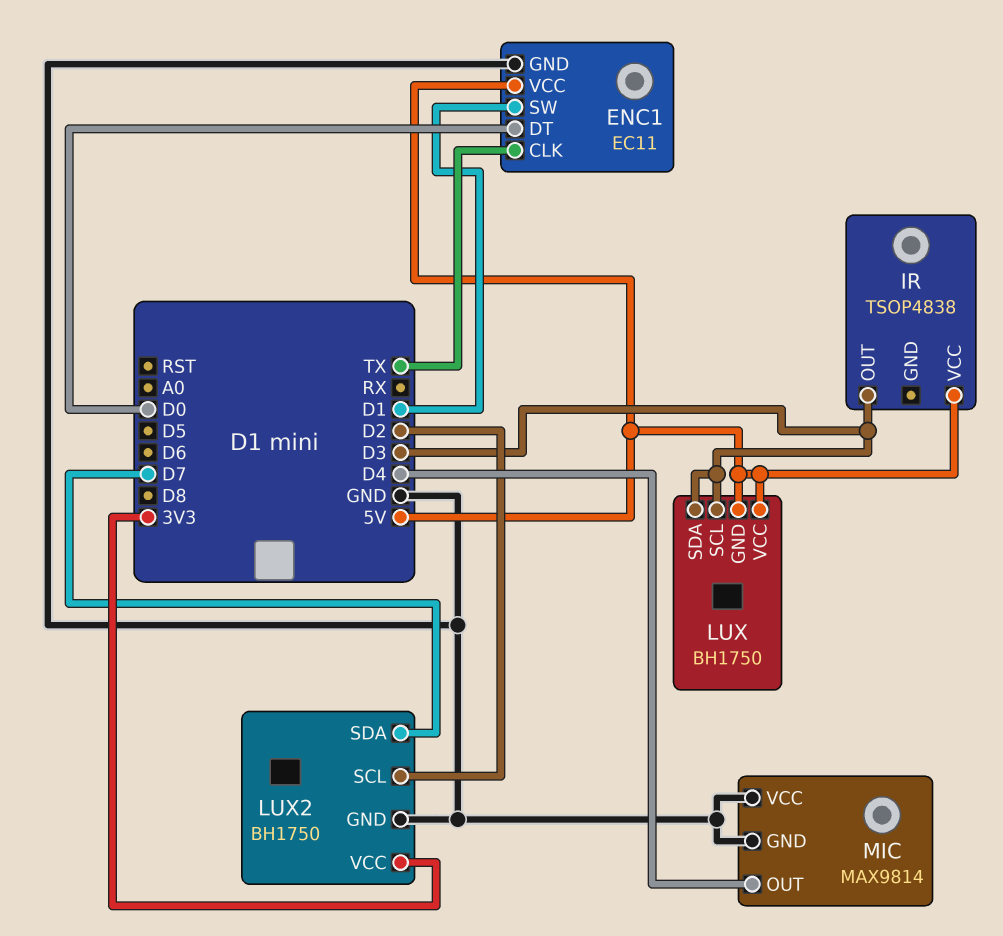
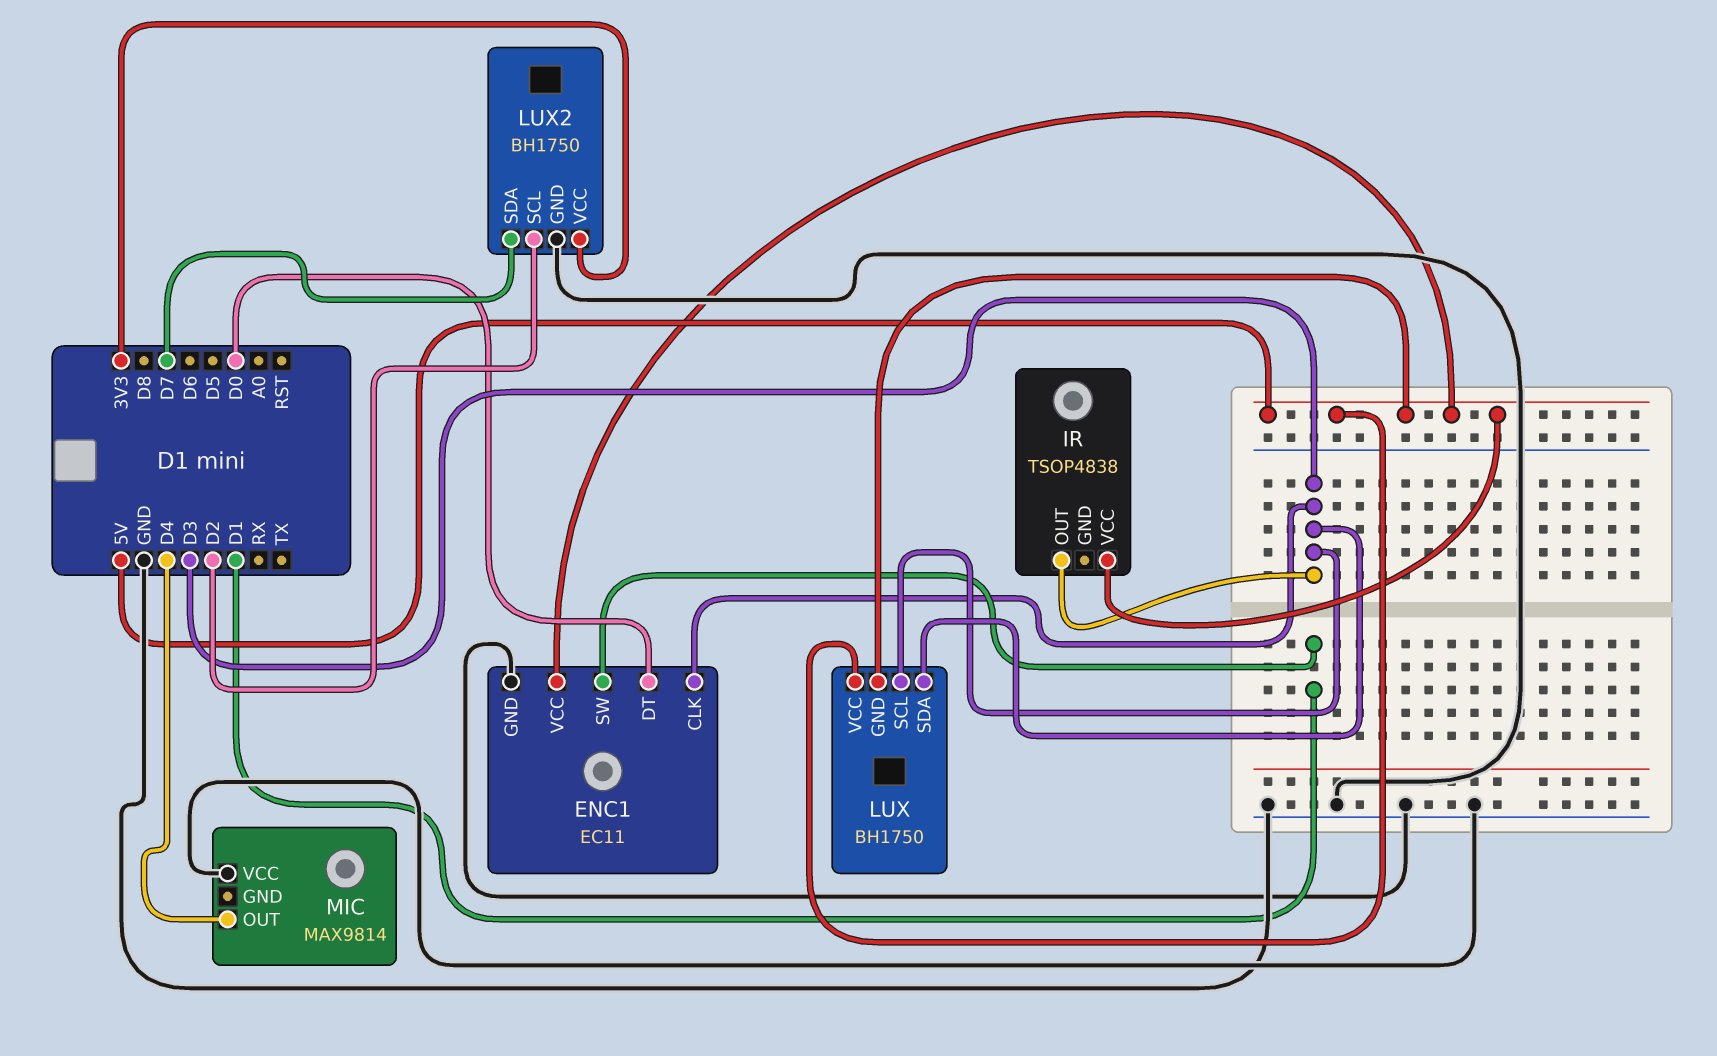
ENC1 pin CLK: TX -> D3
MIC pin GND: GND -> none

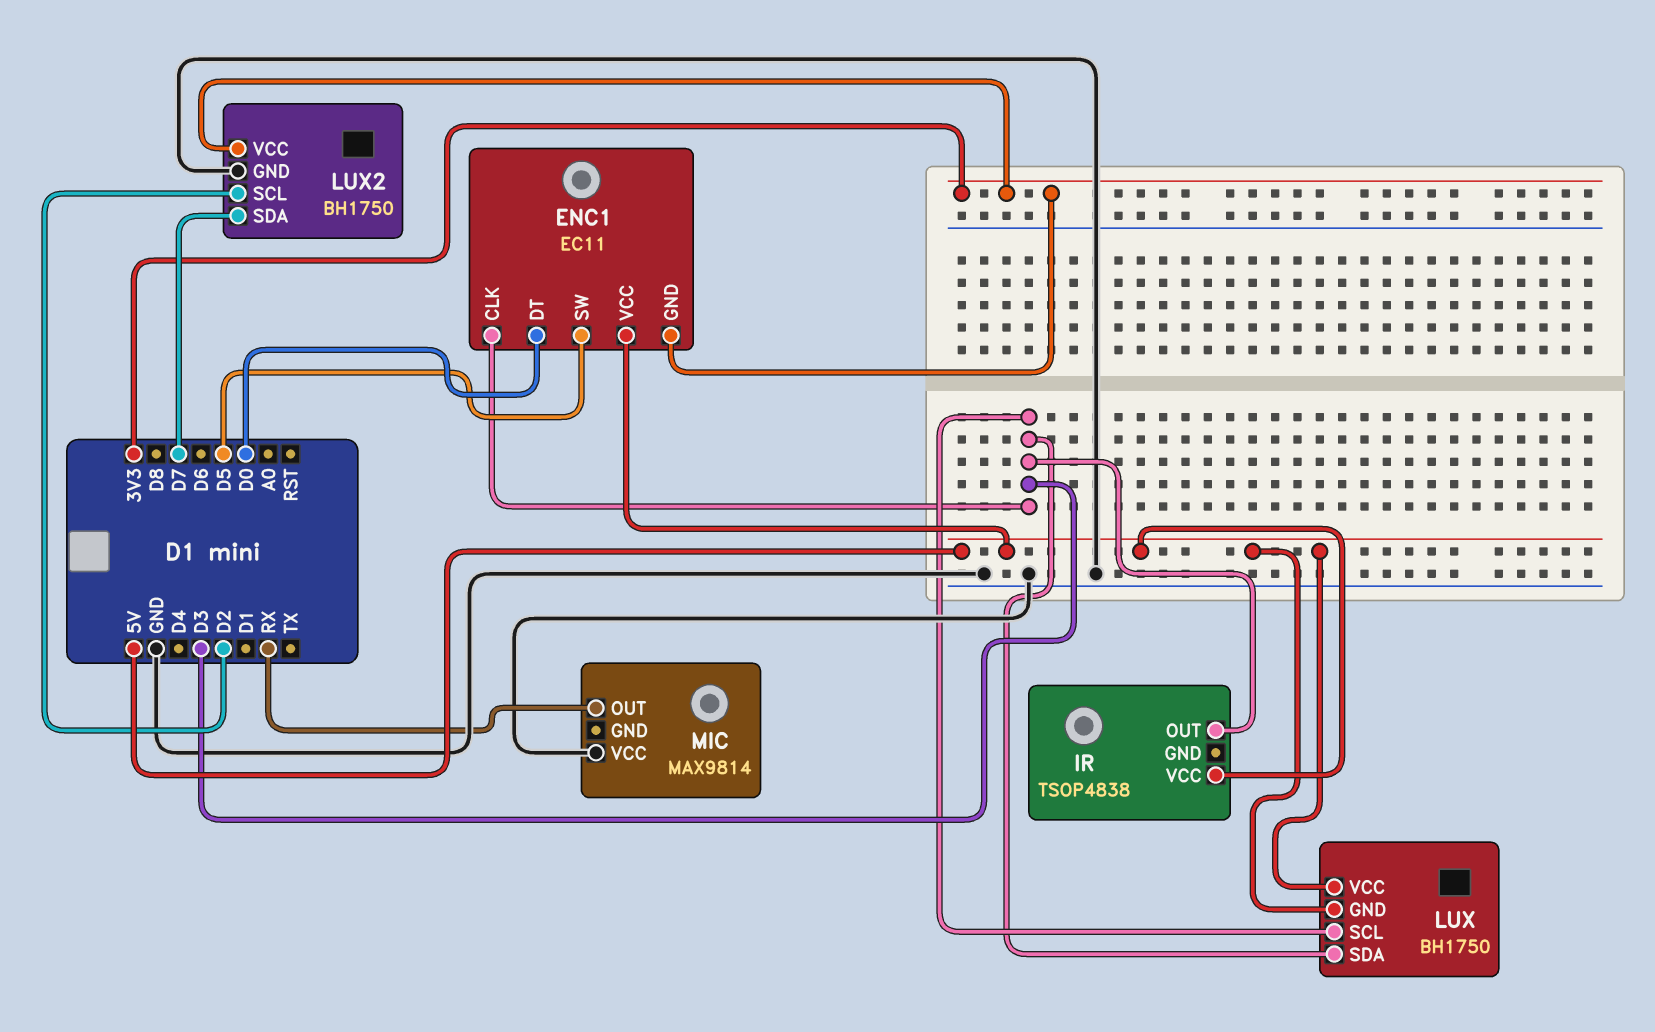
ENC1 pin GND: GND -> 3V3
ENC1 pin SW: D1 -> D5
MIC pin OUT: D4 -> RX

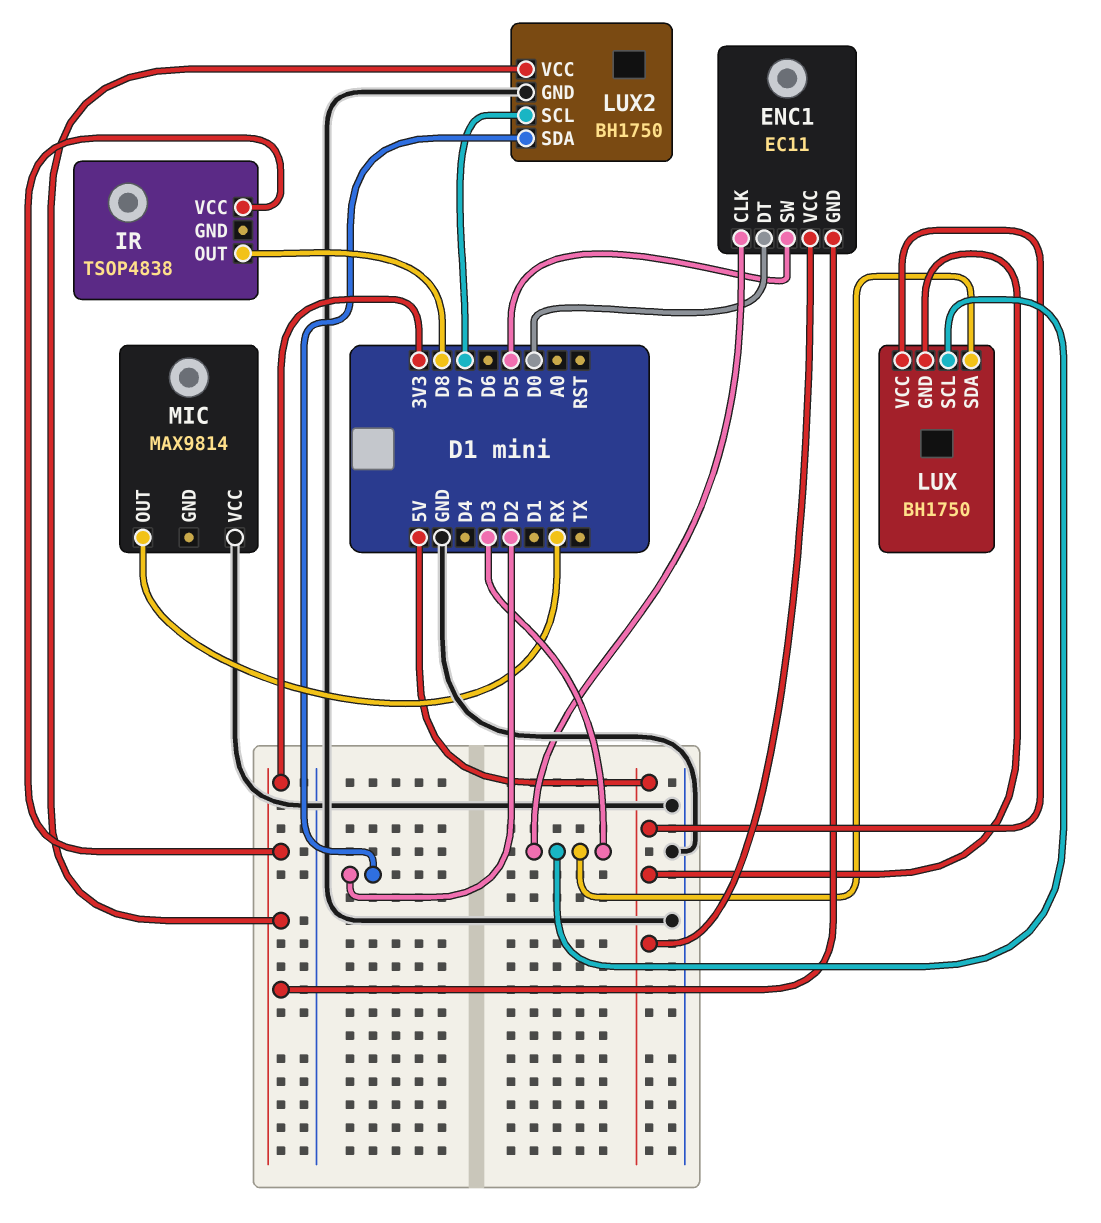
IR pin OUT: D3 -> D8
IR pin VCC: 5V -> 3V3
LUX2 pin SCL: D2 -> D7
LUX2 pin SDA: D7 -> D2

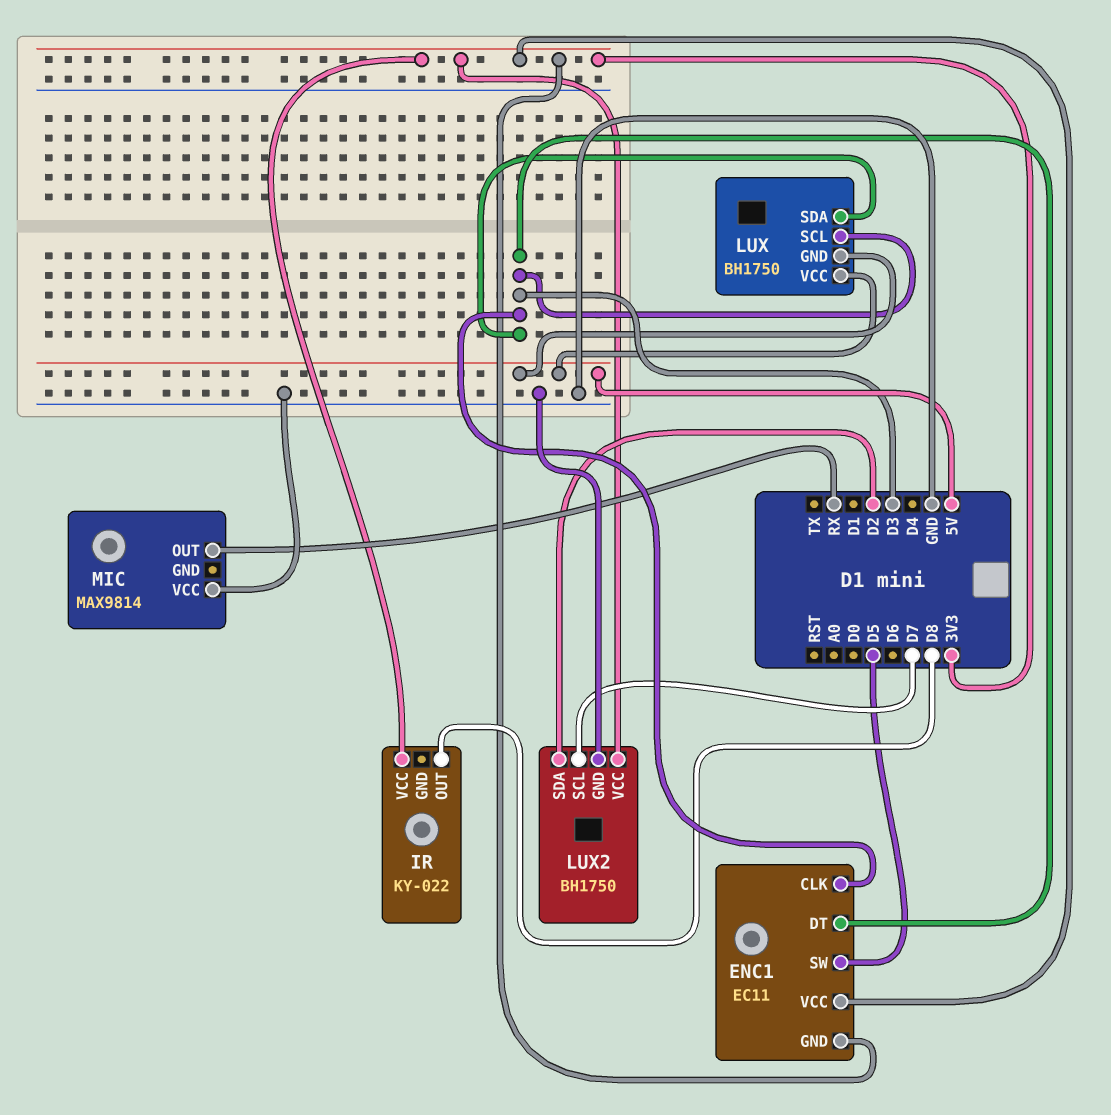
ENC1 pin DT: D0 -> D3
ENC1 pin VCC: 5V -> 3V3
IR: TSOP4838 -> KY-022

